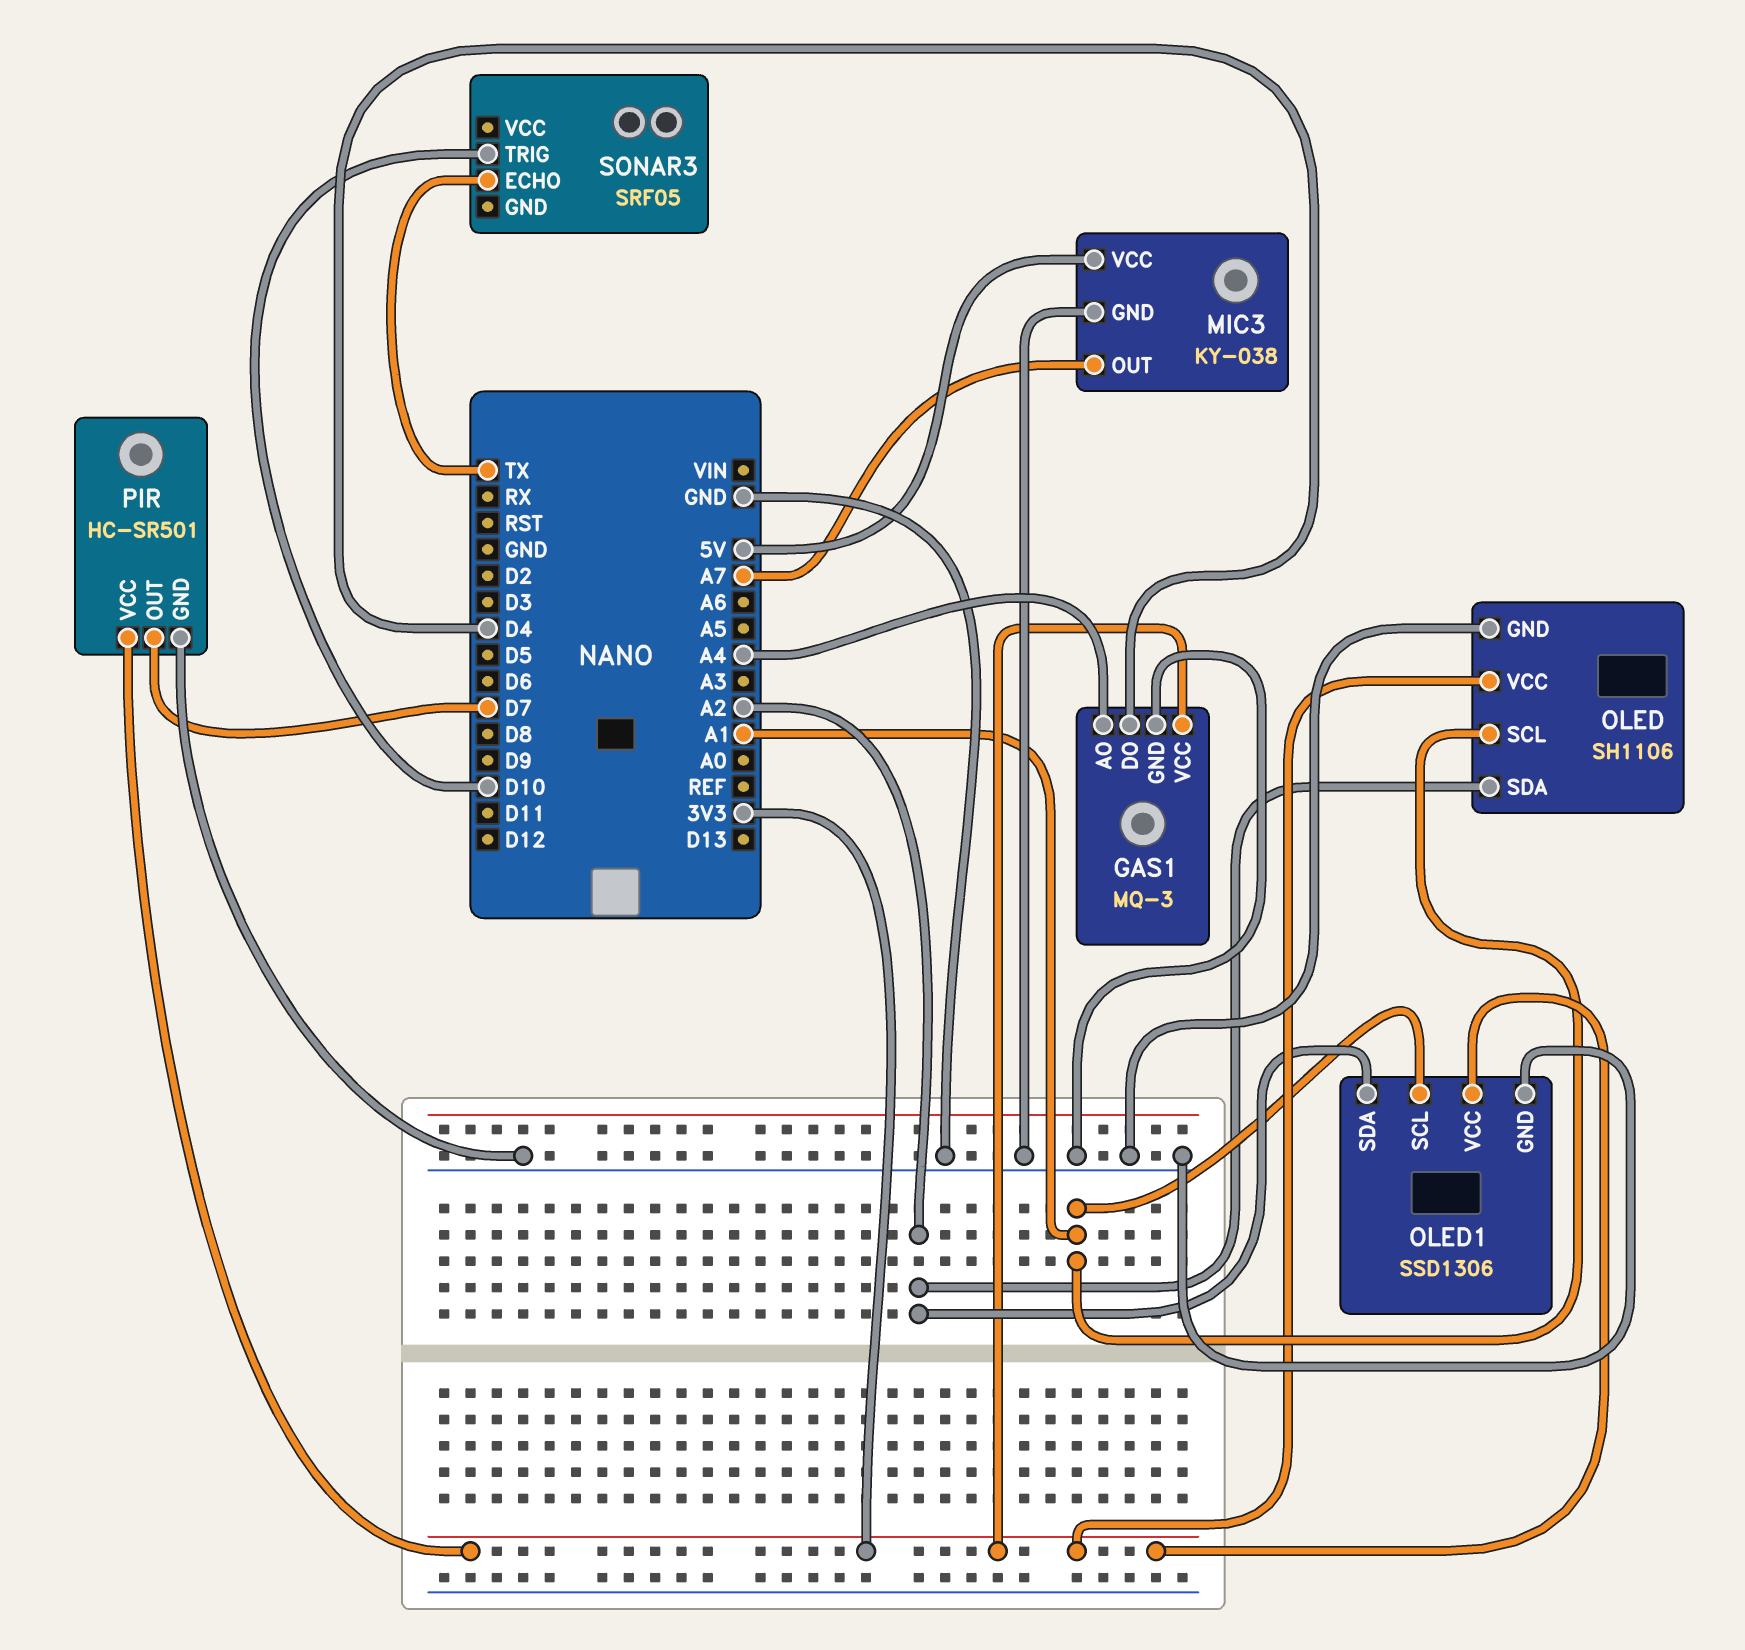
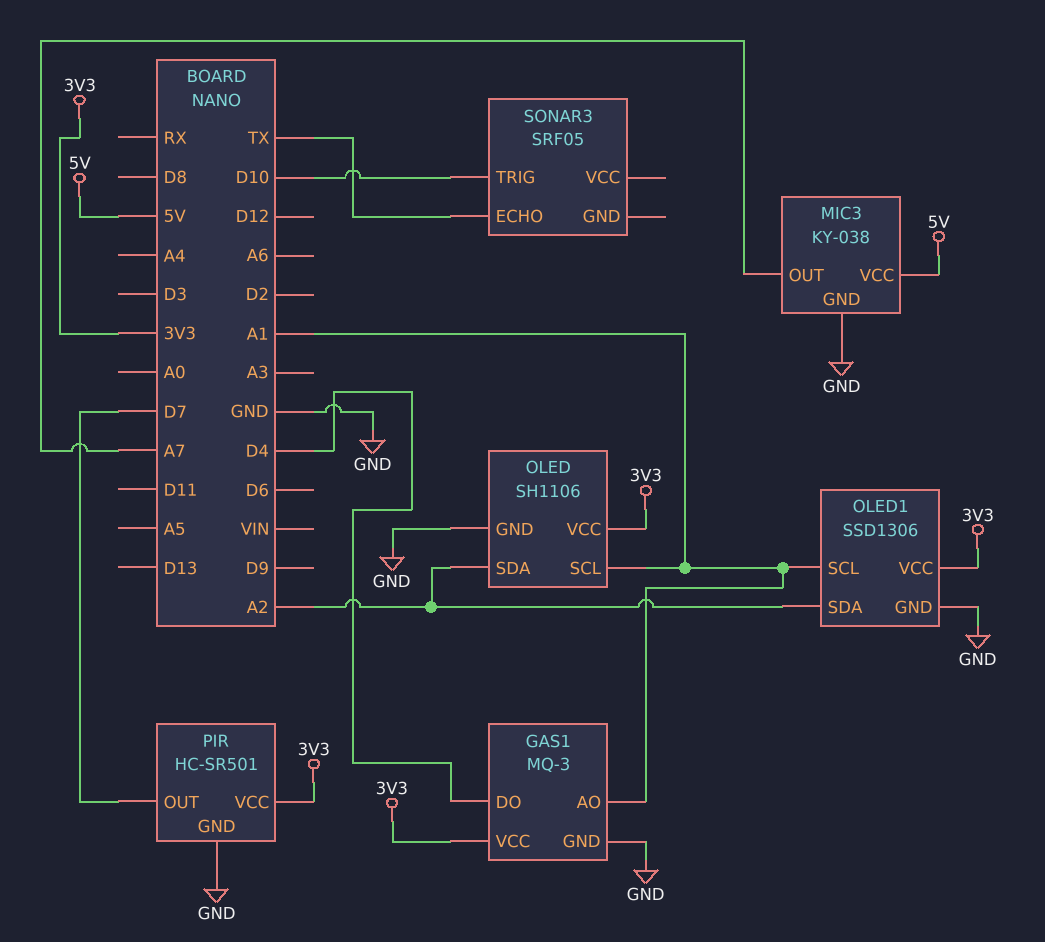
GAS1 pin AO: A4 -> A1

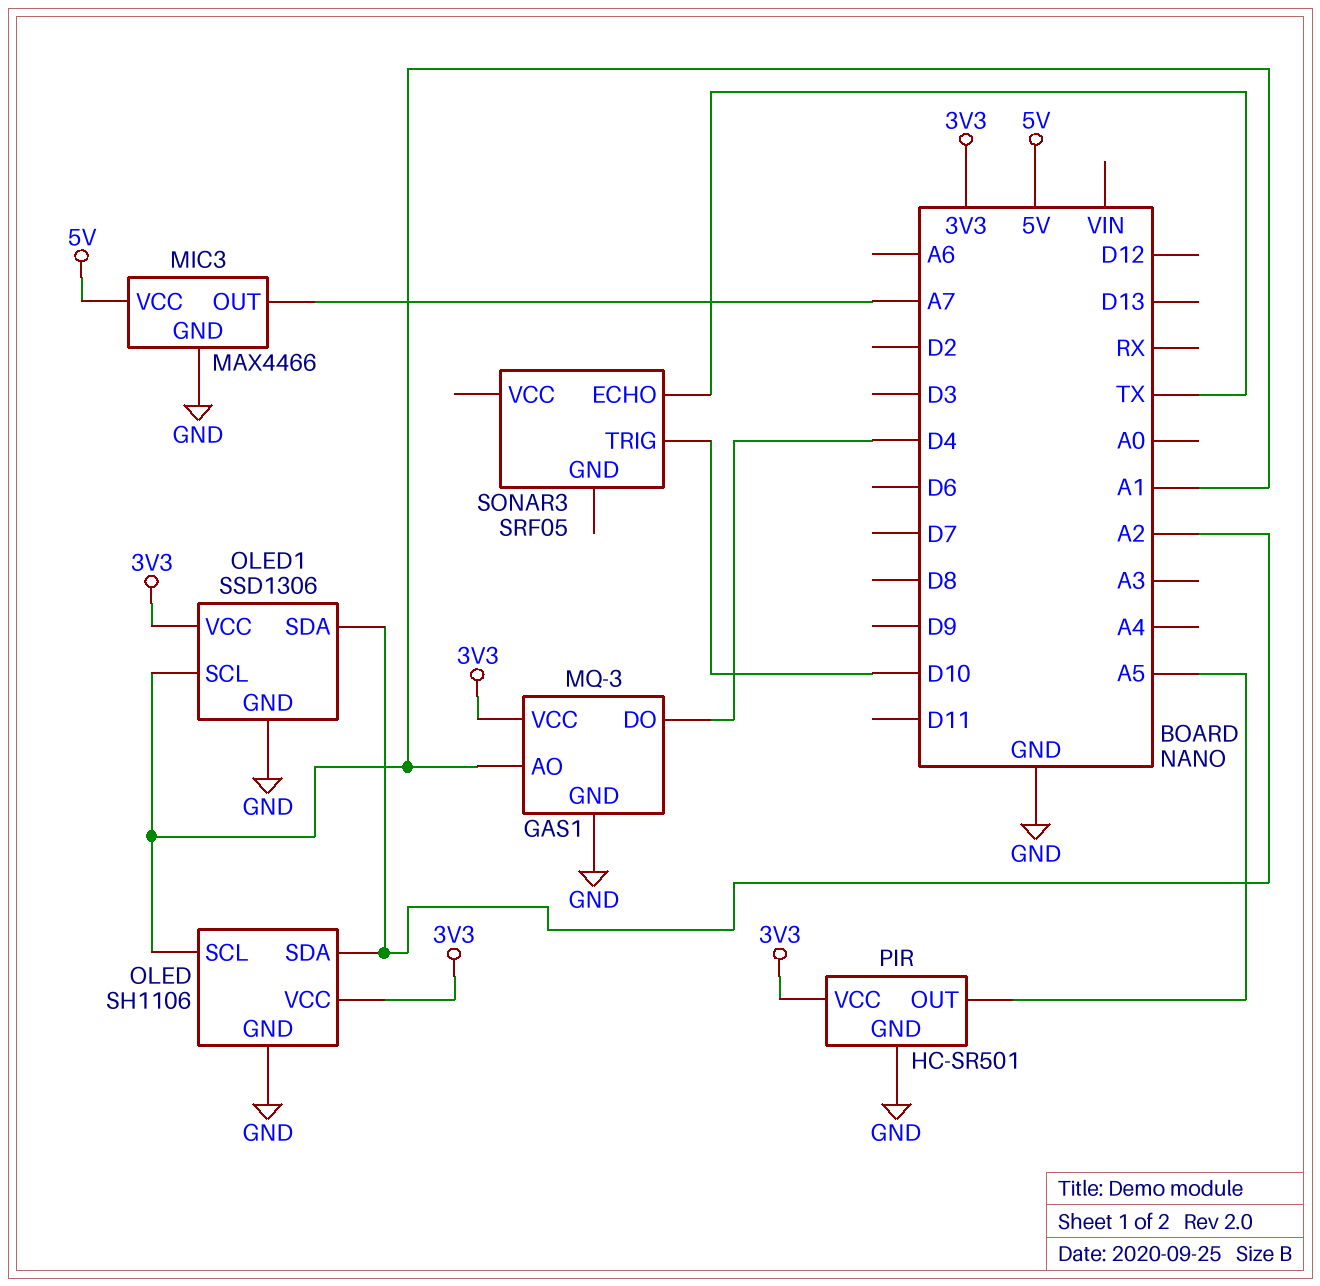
MIC3: KY-038 -> MAX4466
PIR pin OUT: D7 -> A5

